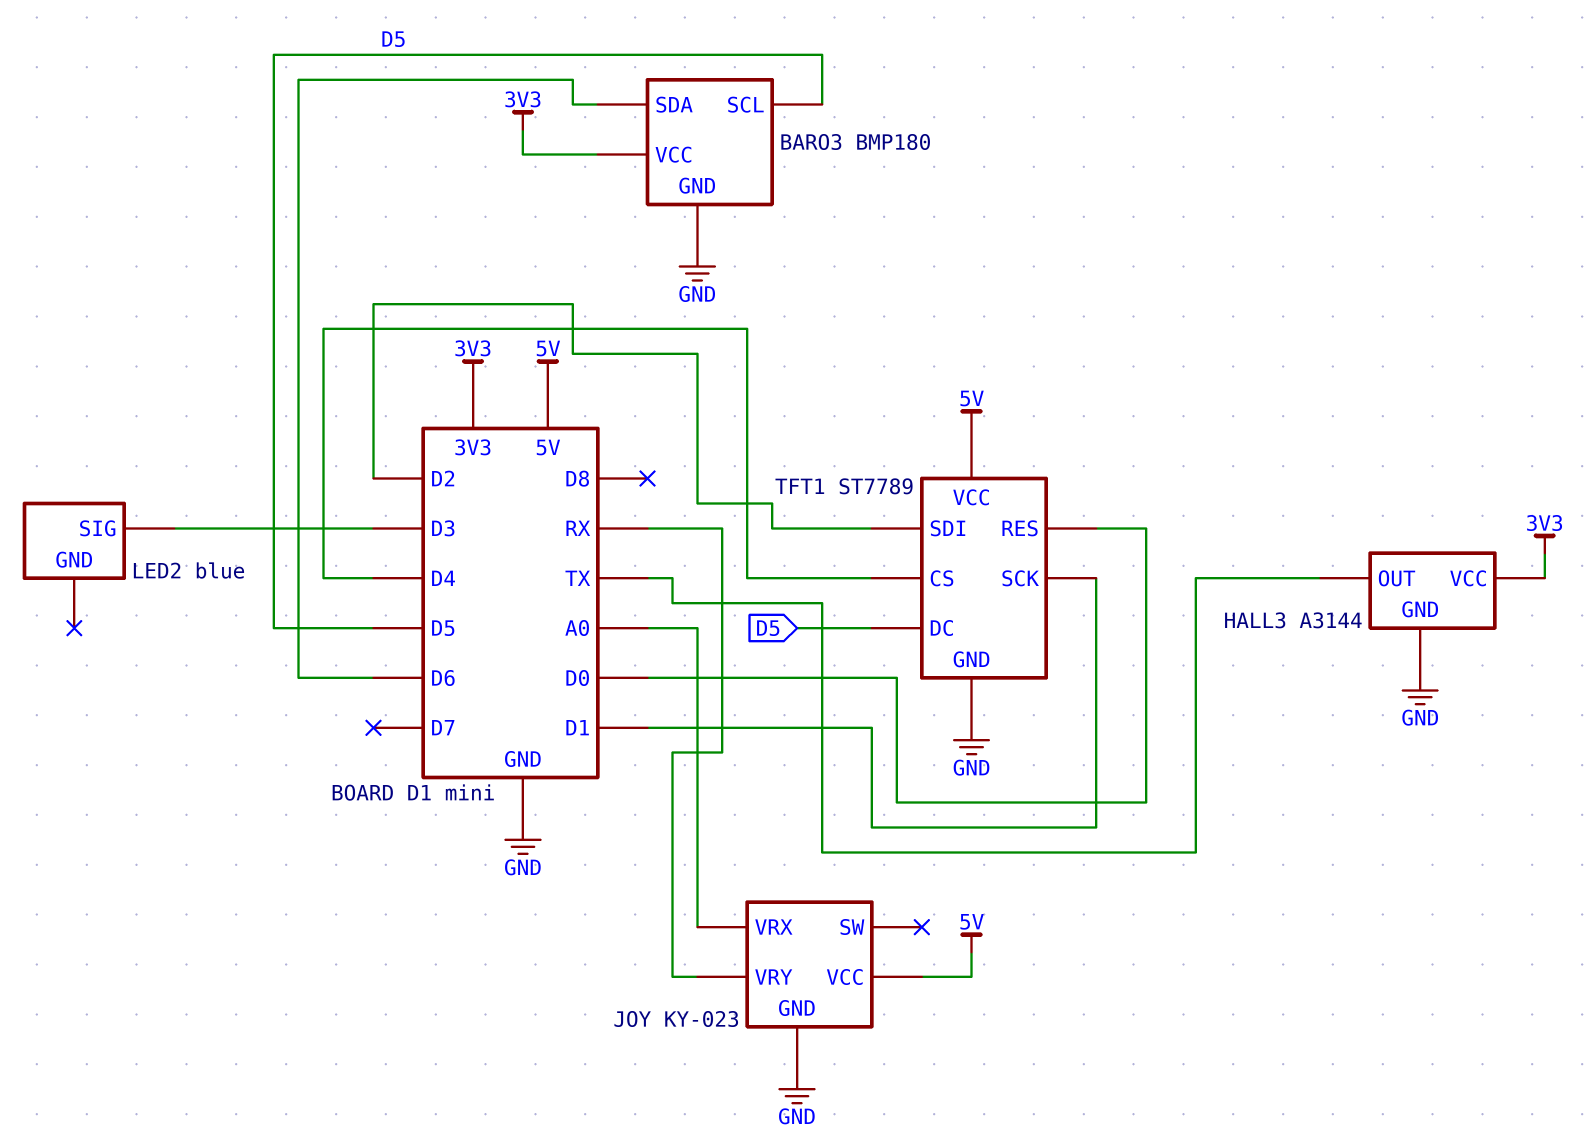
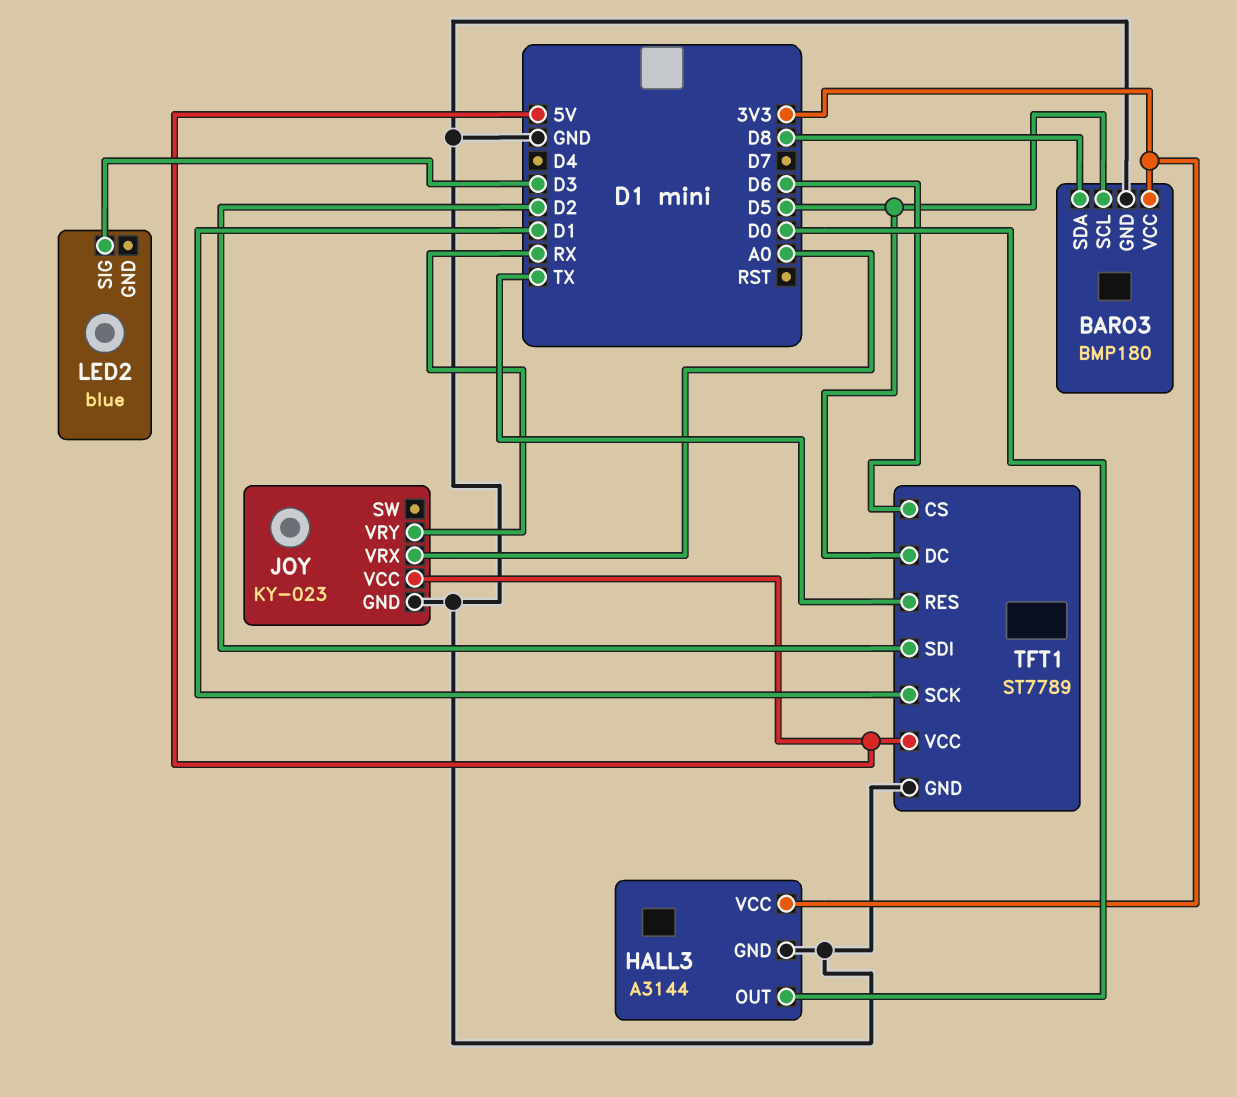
BARO3 pin SDA: D6 -> D8
HALL3 pin OUT: TX -> D0
TFT1 pin CS: D4 -> D6
TFT1 pin RES: D0 -> TX

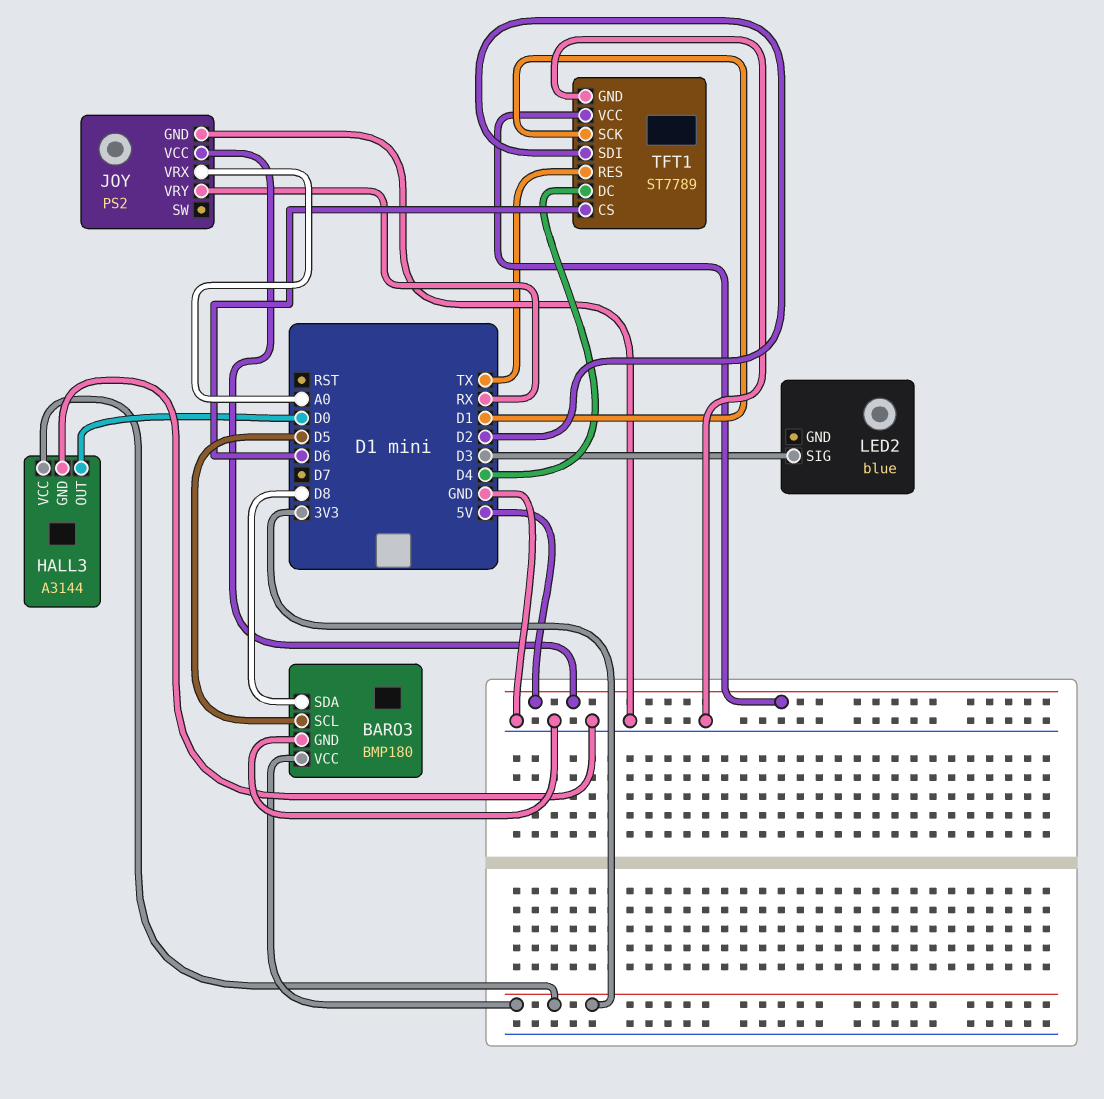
JOY: KY-023 -> PS2
TFT1 pin DC: D5 -> D4

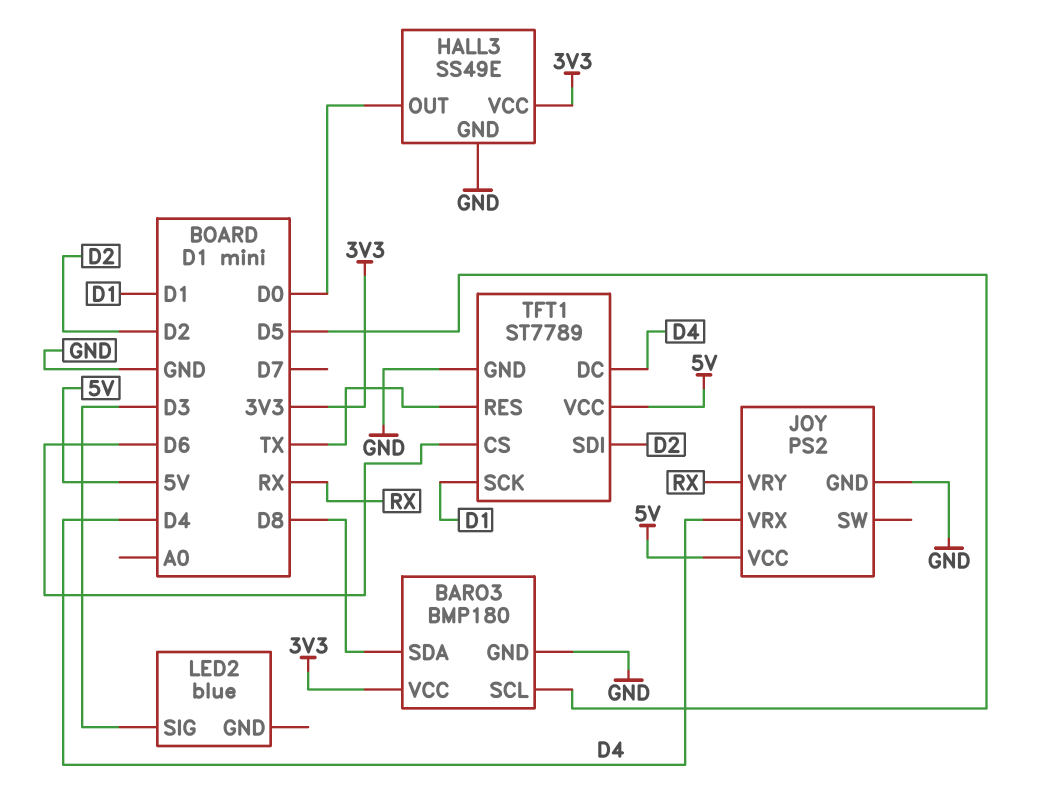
HALL3: A3144 -> SS49E
JOY pin VRX: A0 -> D4

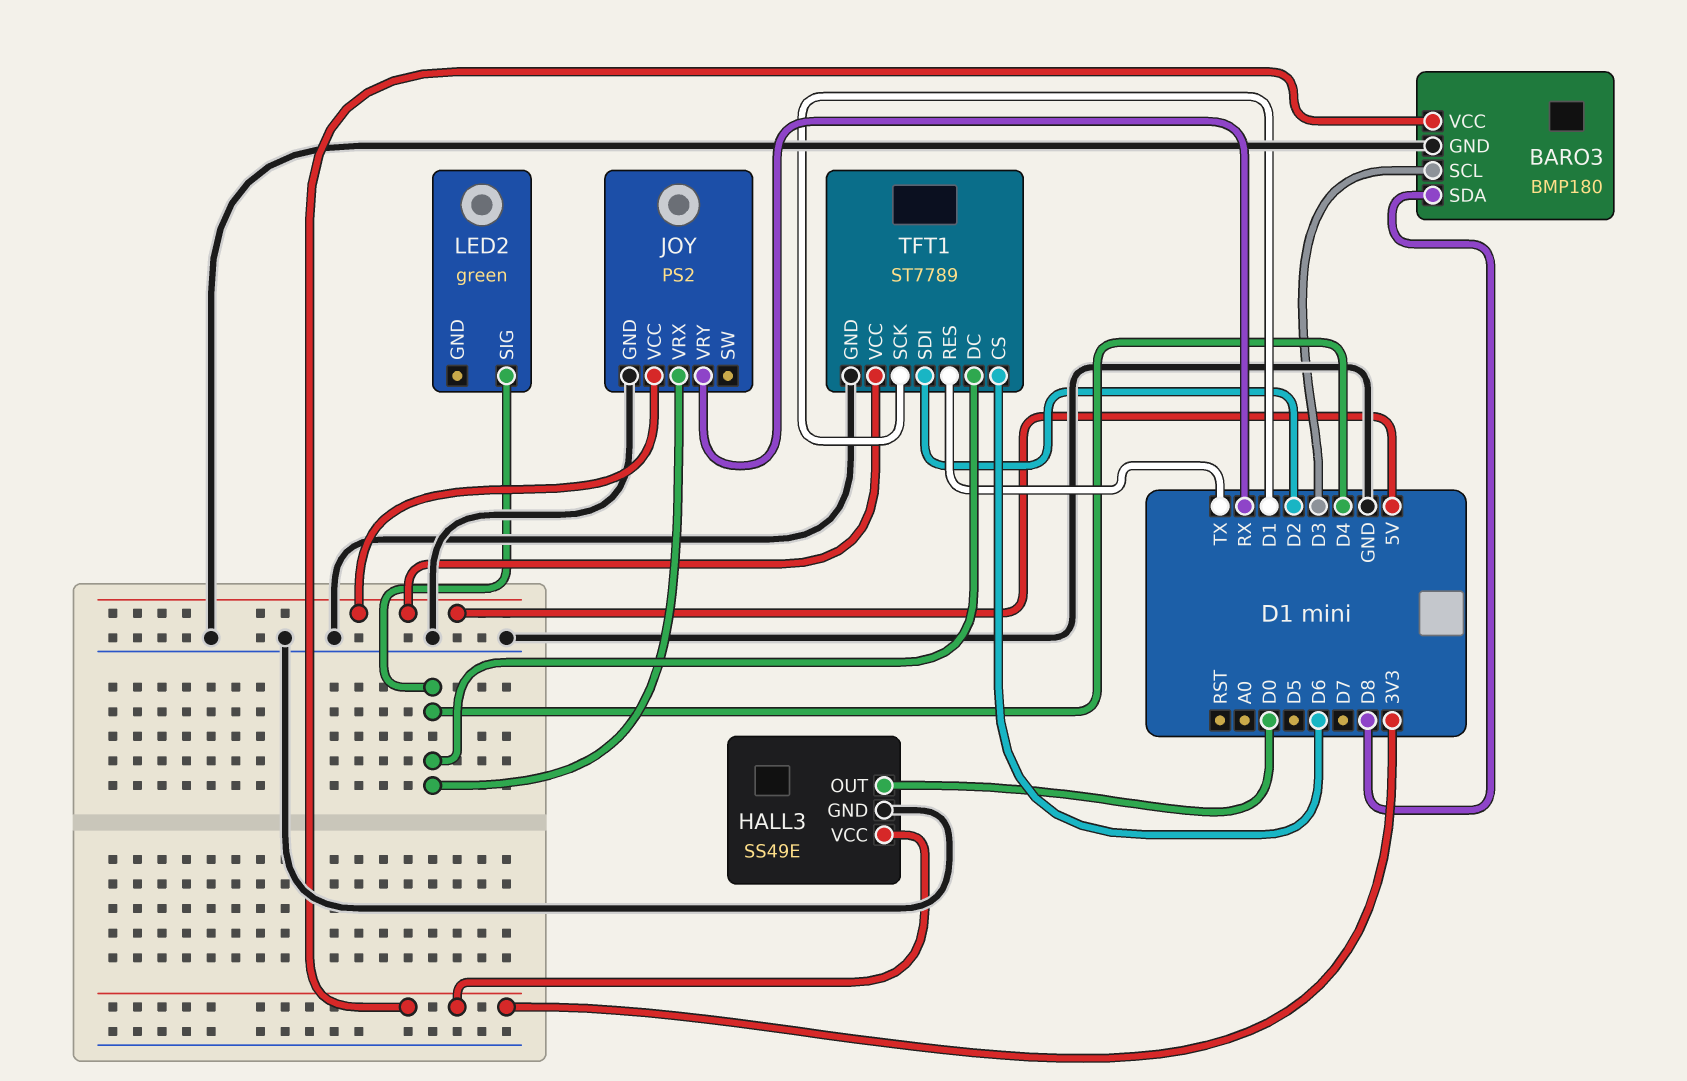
BARO3 pin SCL: D5 -> D3
LED2: blue -> green
LED2 pin SIG: D3 -> D4

